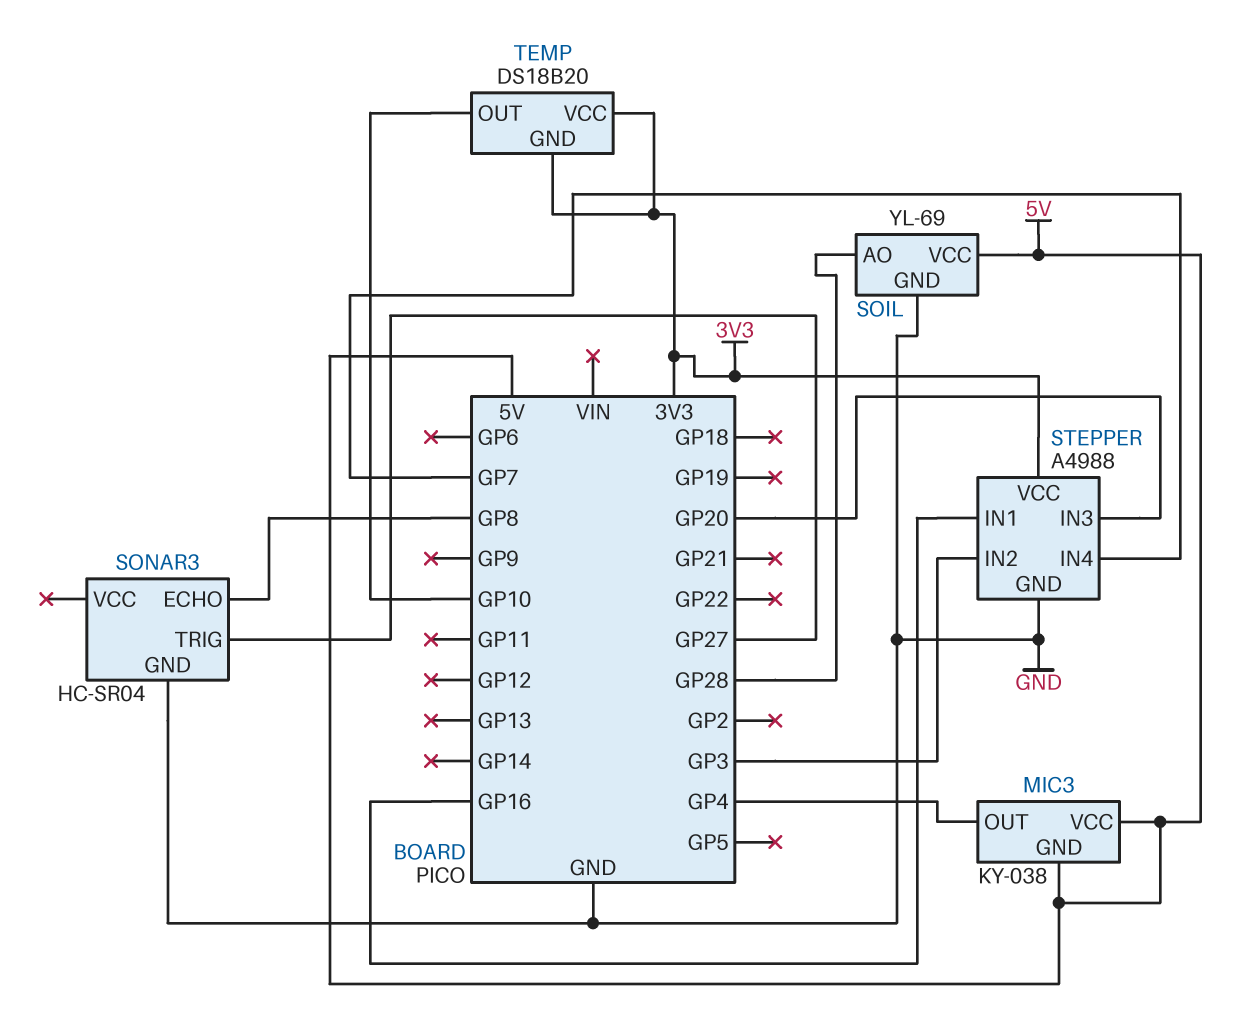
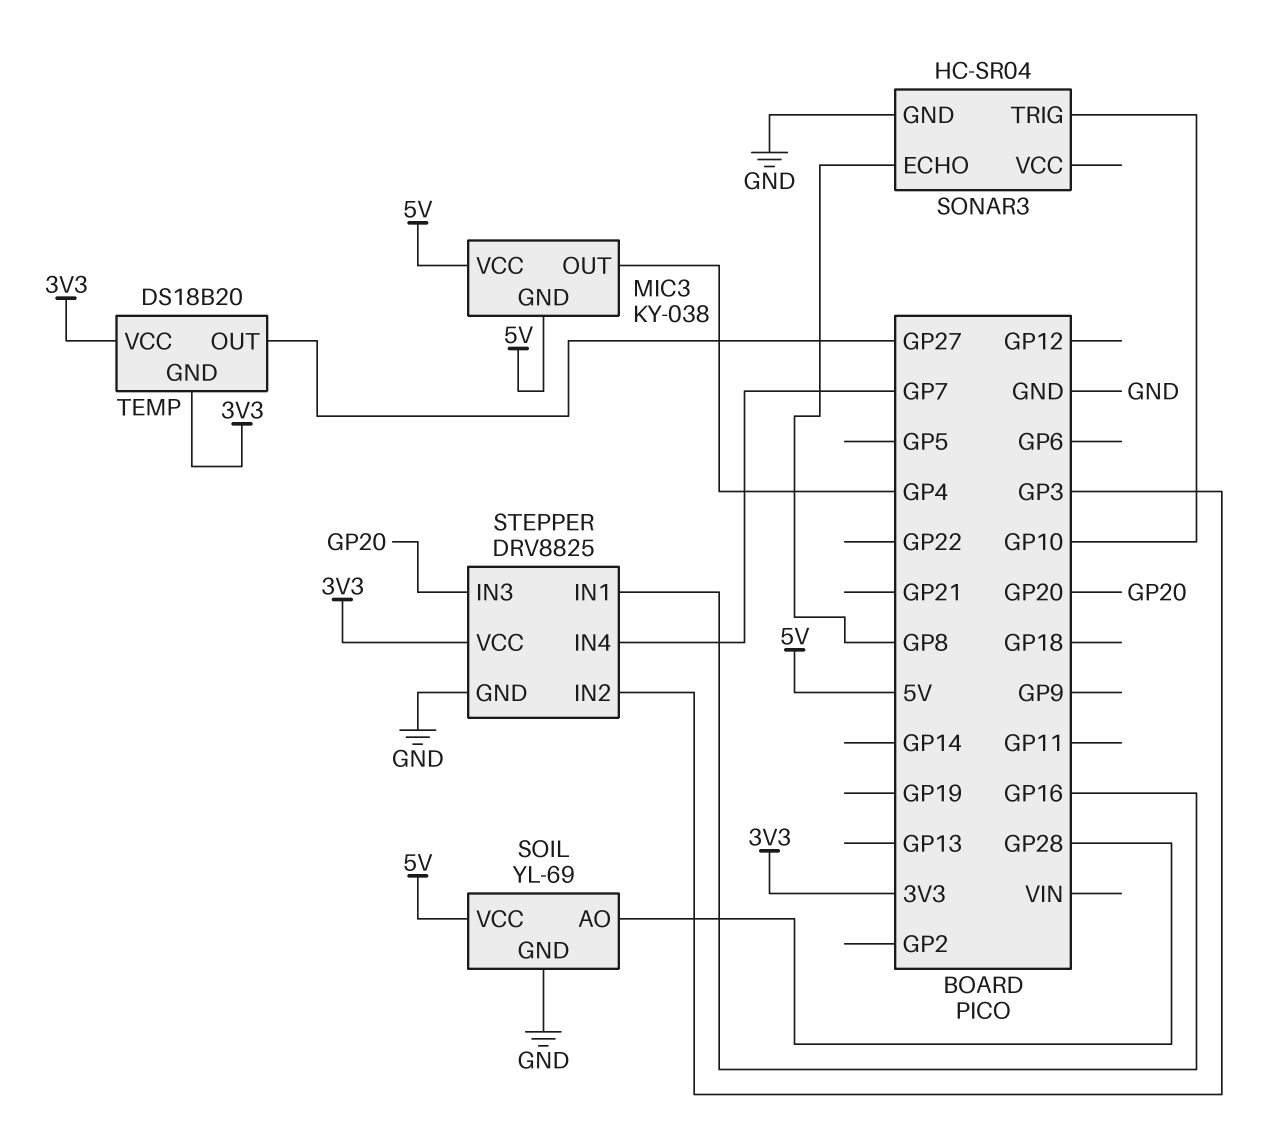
SONAR3 pin TRIG: GP27 -> GP10
STEPPER: A4988 -> DRV8825
TEMP pin OUT: GP10 -> GP27

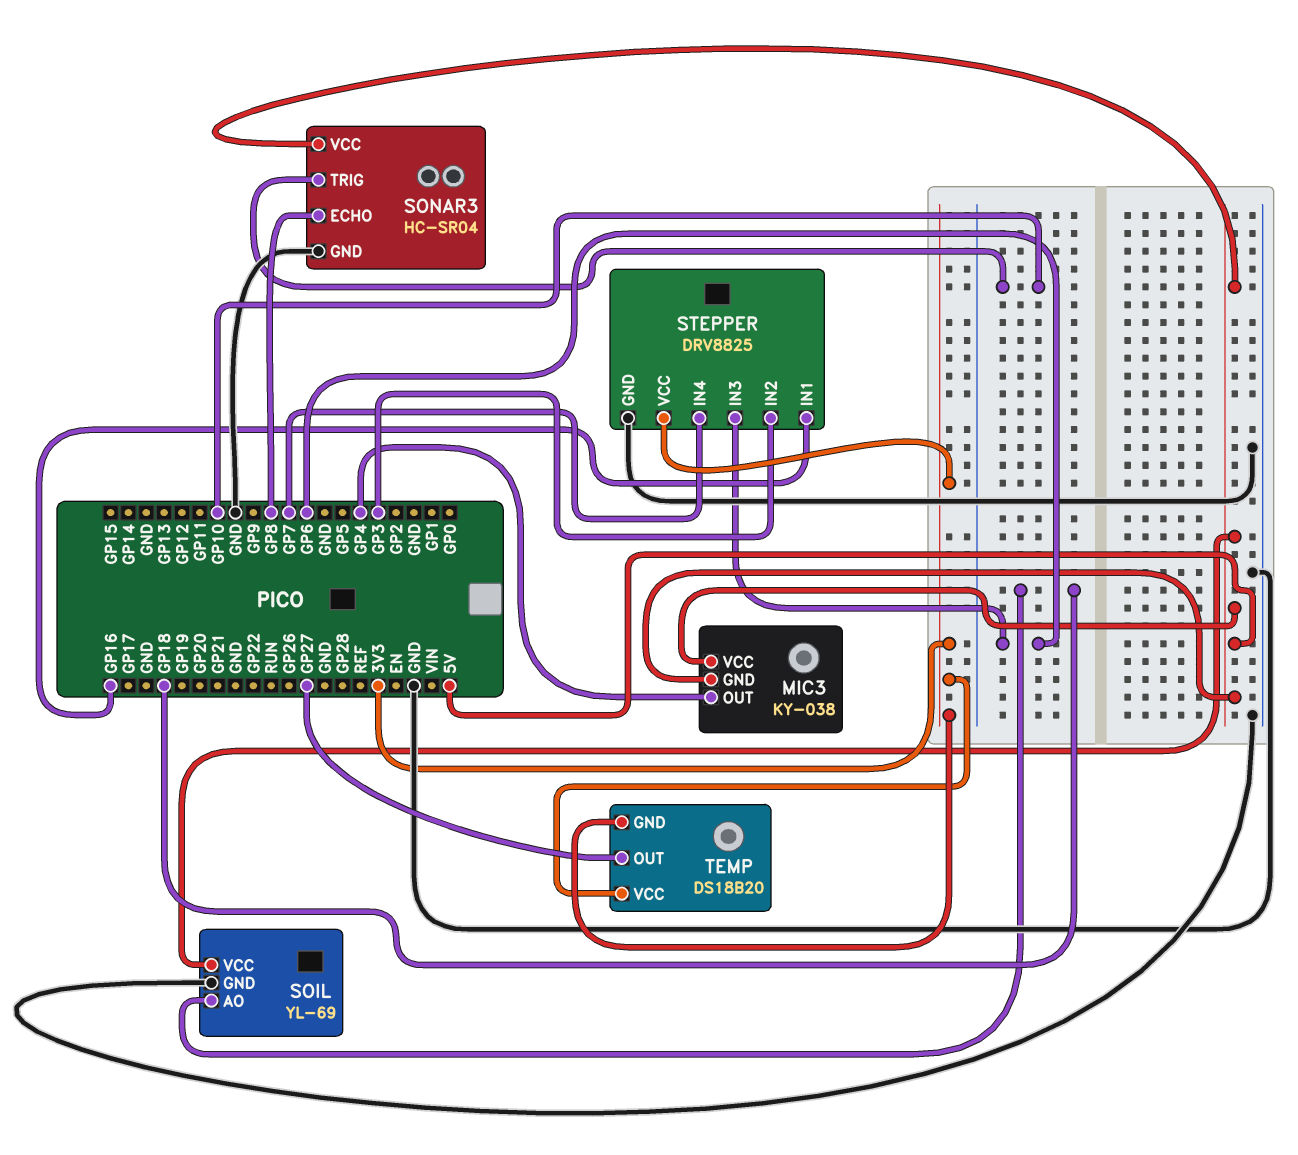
SOIL pin AO: GP28 -> GP18
SONAR3 pin VCC: none -> 5V
STEPPER pin IN3: GP20 -> GP6

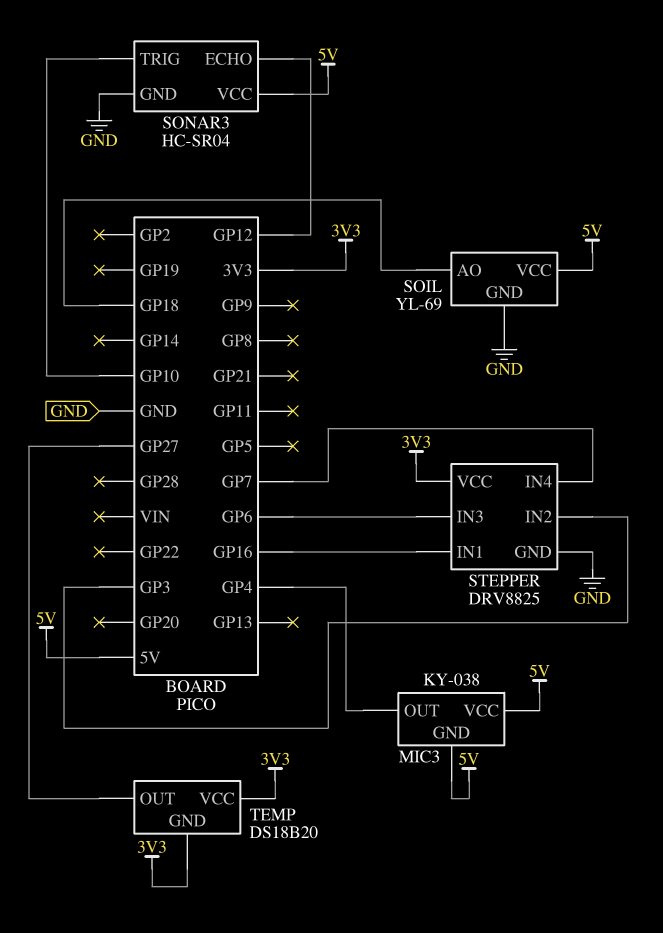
SONAR3 pin ECHO: GP8 -> GP12

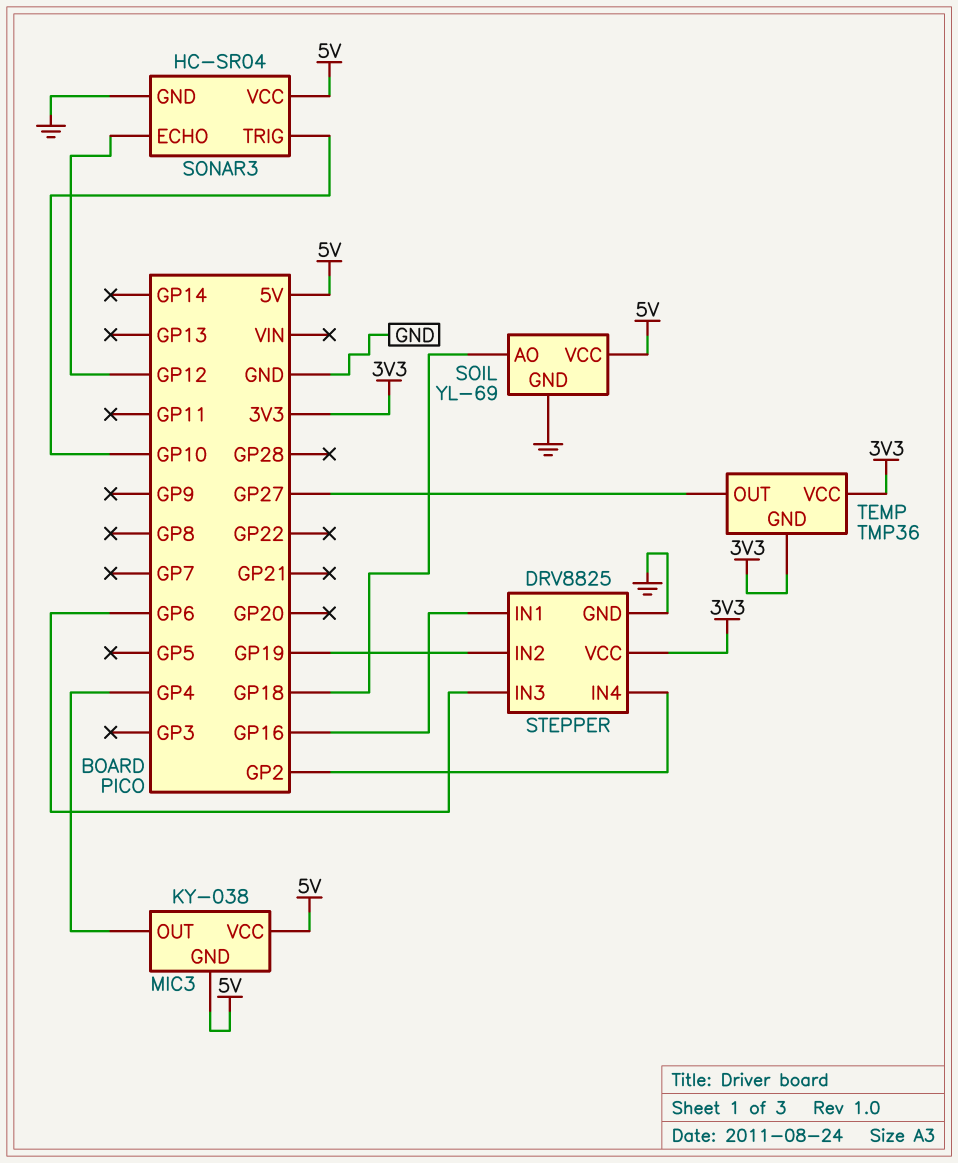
STEPPER pin IN2: GP3 -> GP19
STEPPER pin IN4: GP7 -> GP2
TEMP: DS18B20 -> TMP36

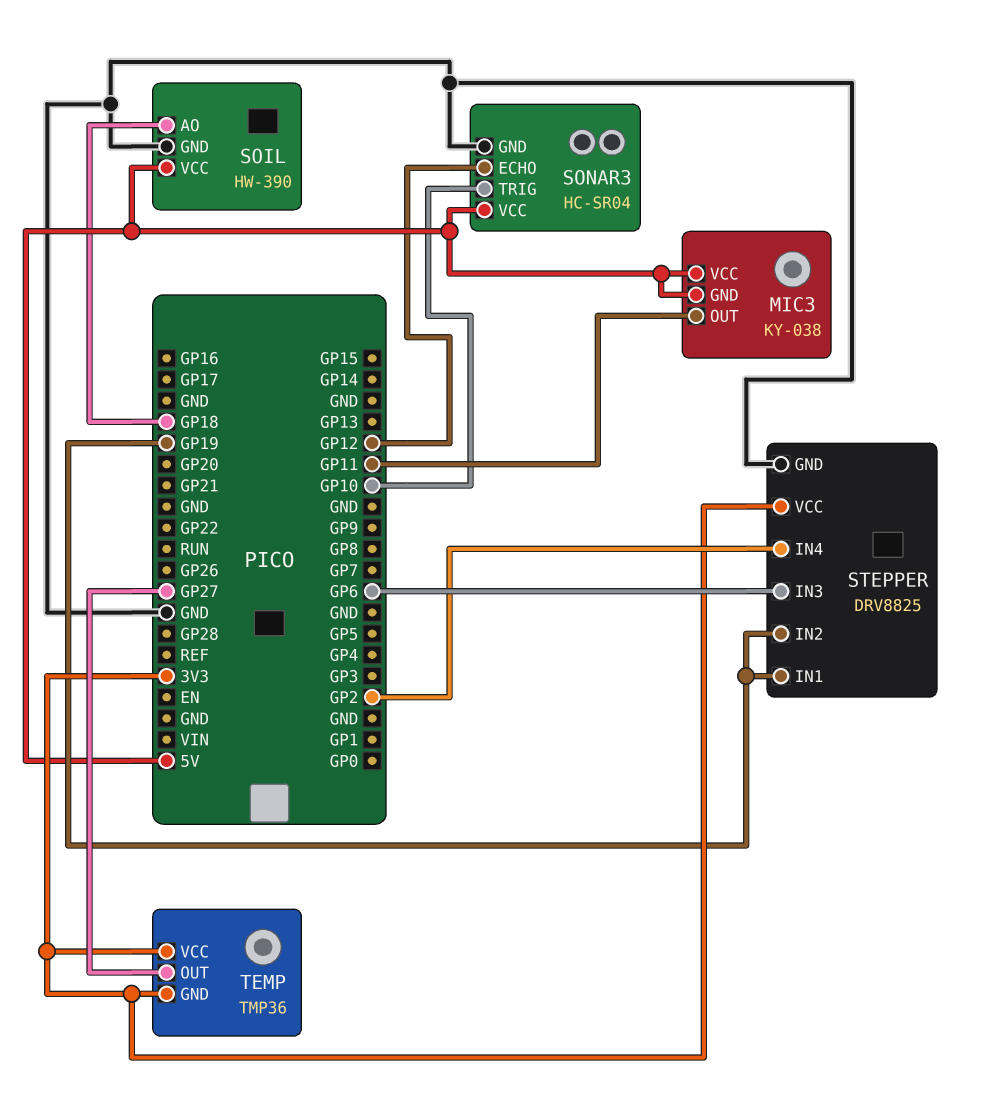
MIC3 pin OUT: GP4 -> GP11
SOIL: YL-69 -> HW-390
STEPPER pin IN1: GP16 -> GP19

